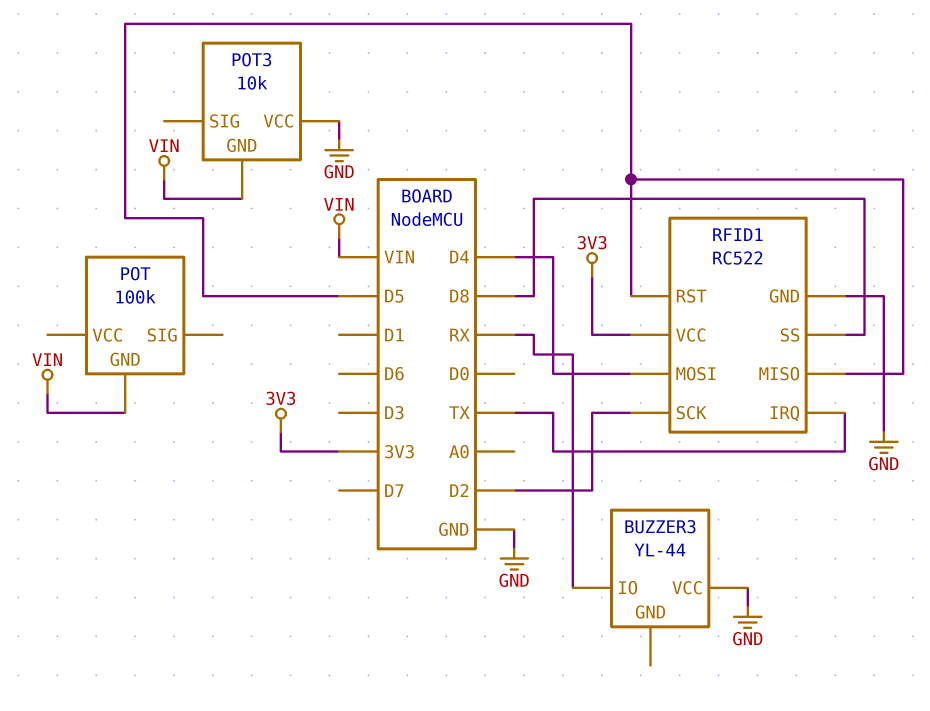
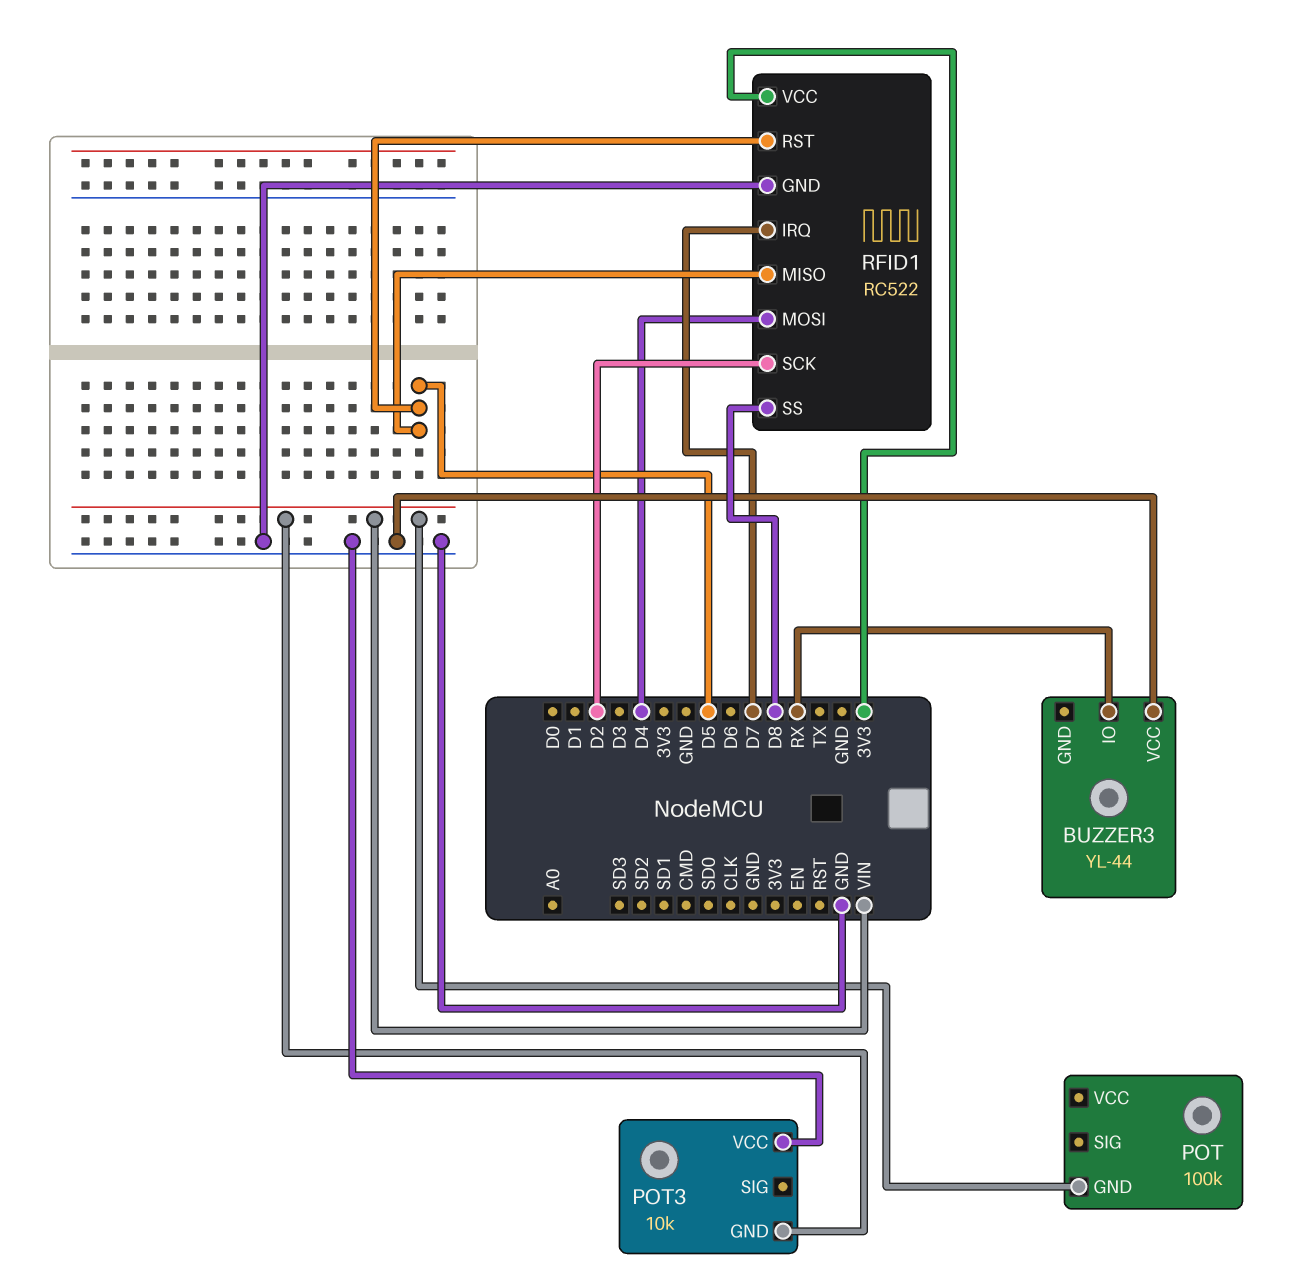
RFID1 pin IRQ: TX -> D7

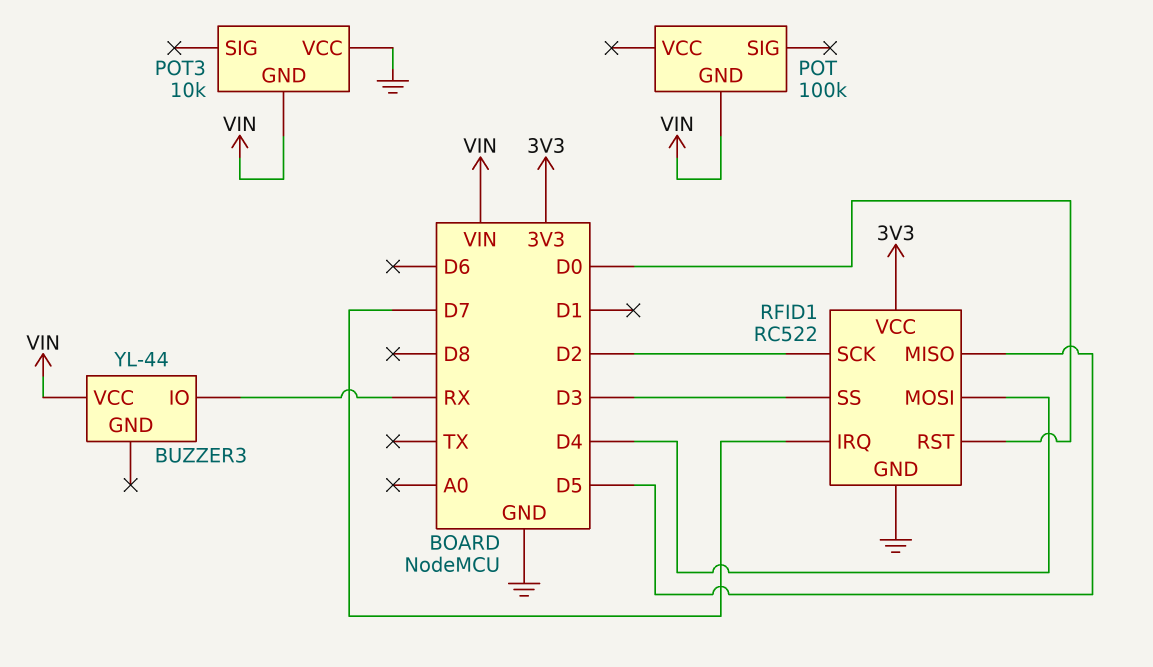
BUZZER3 pin VCC: GND -> VIN
RFID1 pin RST: D5 -> D0
RFID1 pin SS: D8 -> D3

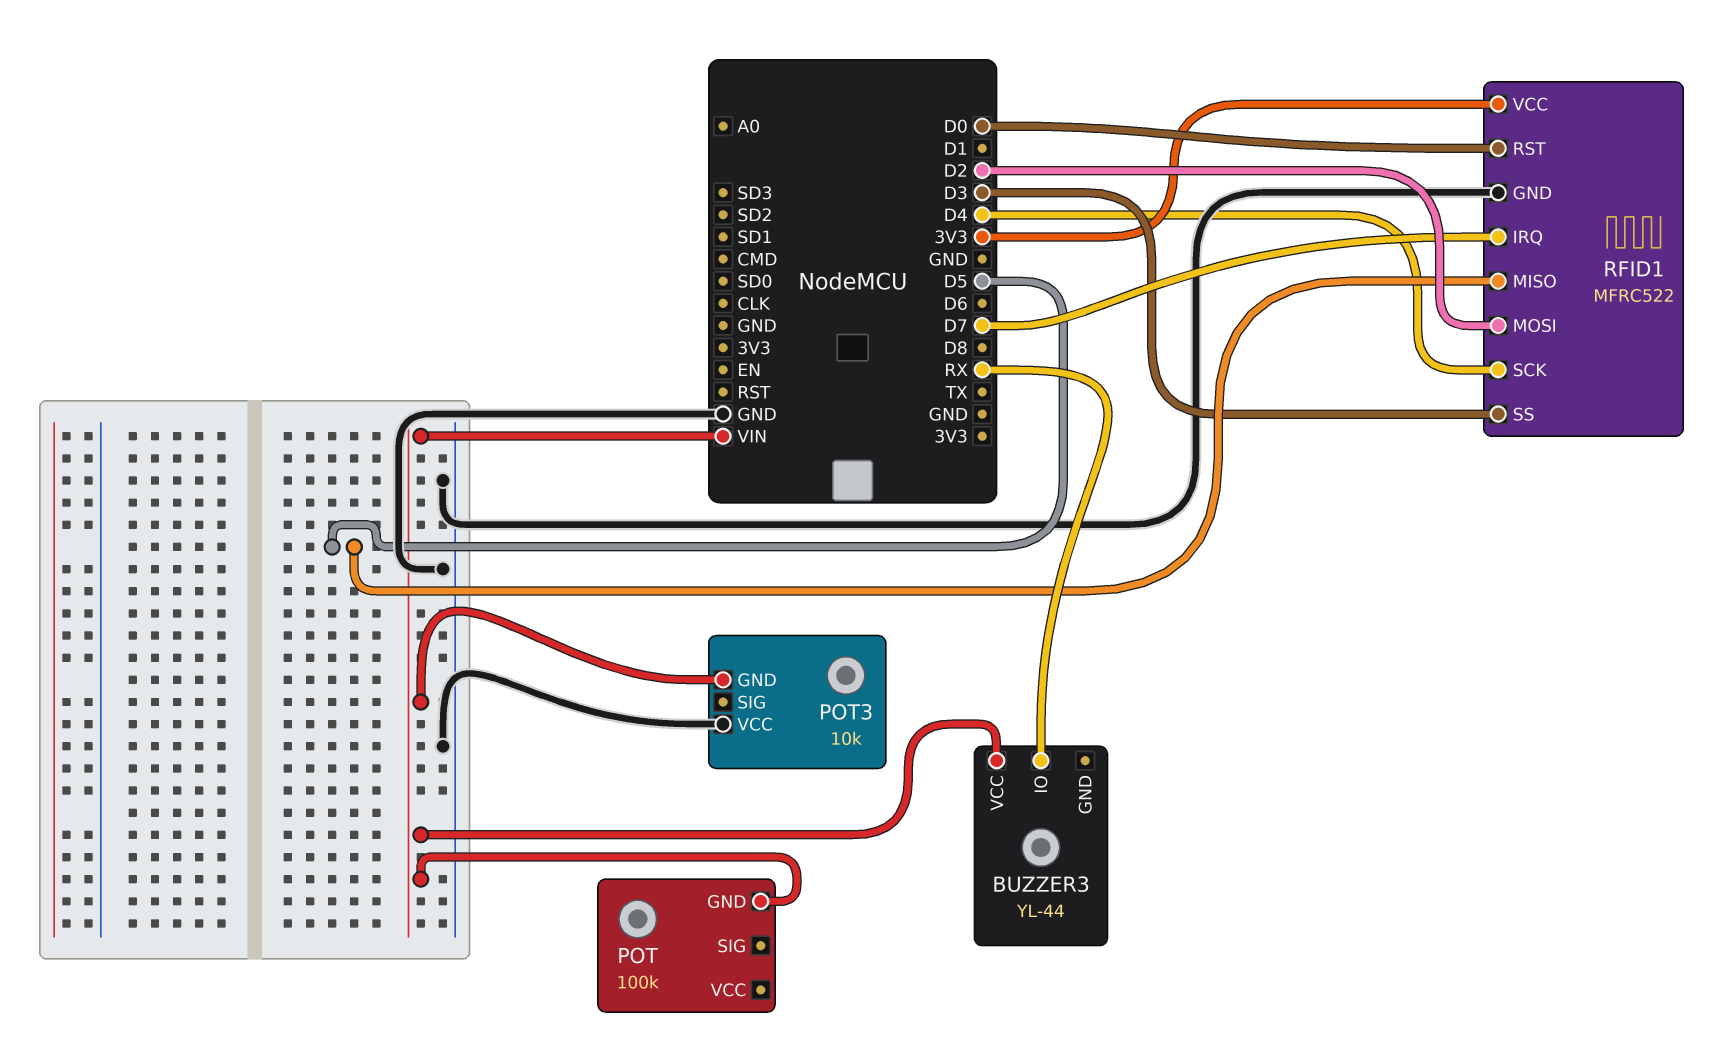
RFID1: RC522 -> MFRC522
RFID1 pin MOSI: D4 -> D2
RFID1 pin SCK: D2 -> D4

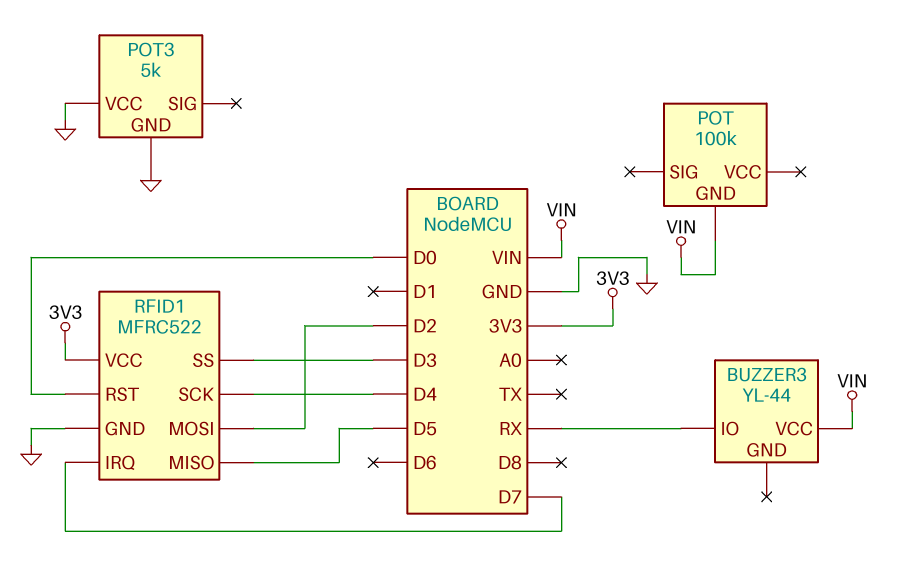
POT3: 10k -> 5k
POT3 pin GND: VIN -> GND

